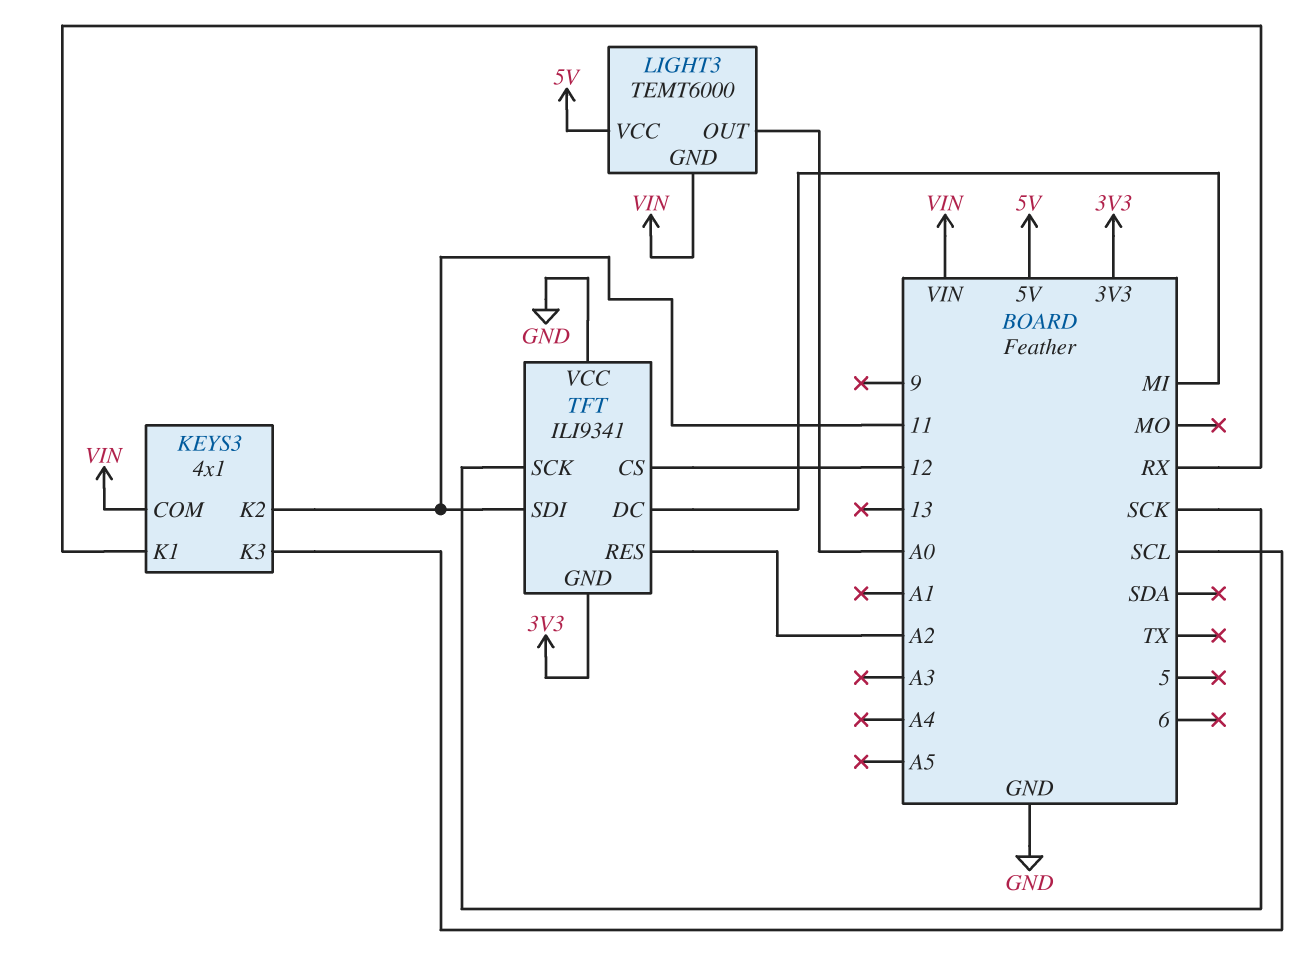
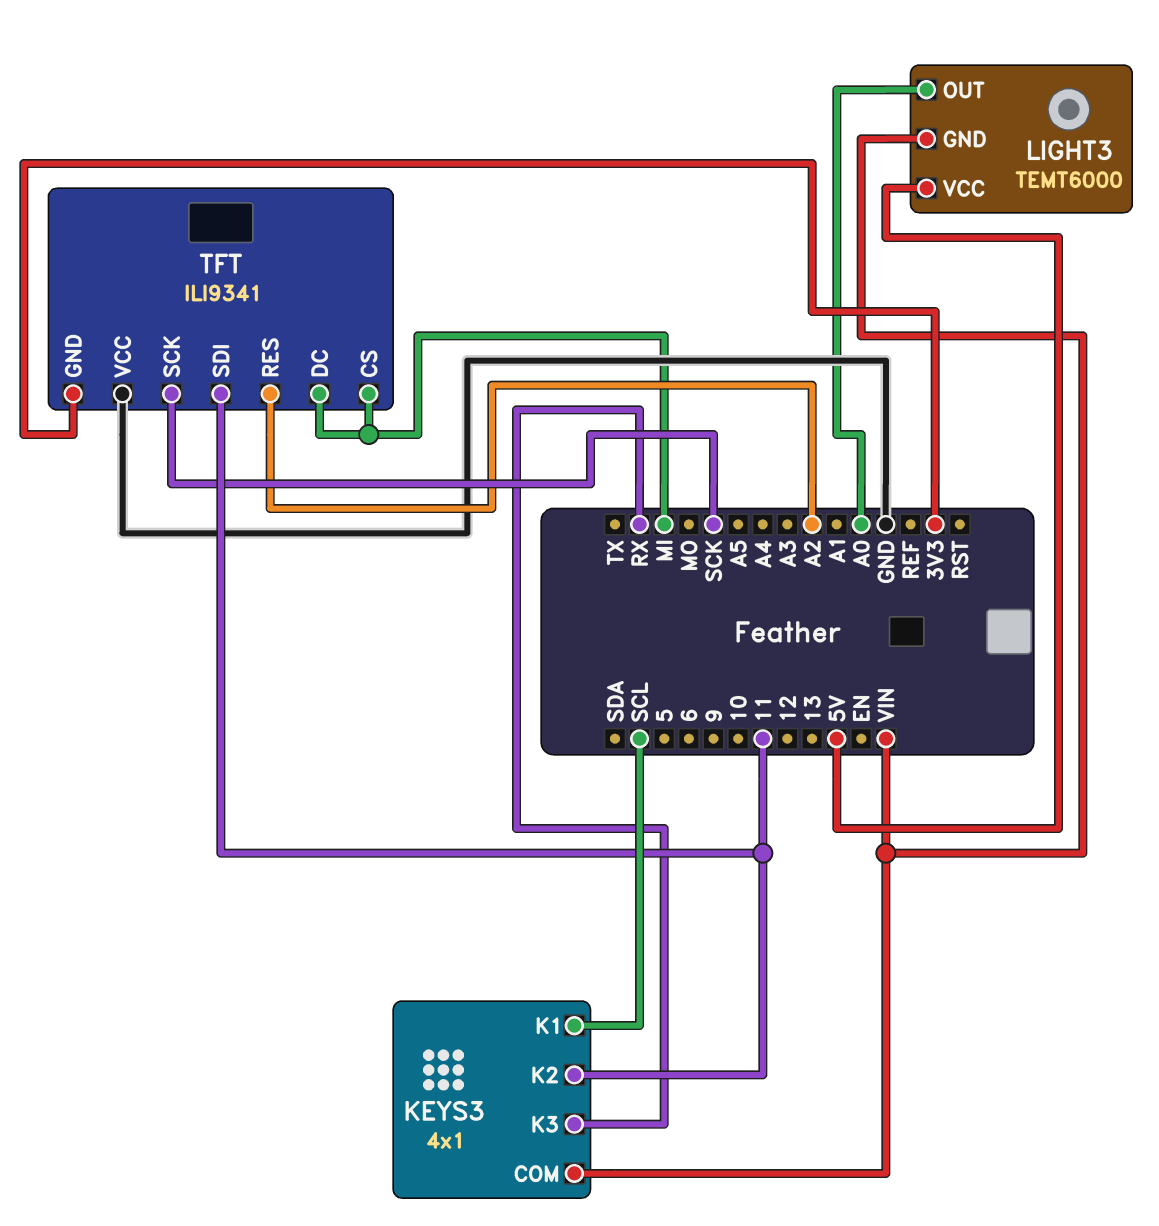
KEYS3 pin K1: RX -> SCL
KEYS3 pin K3: SCL -> RX
TFT pin CS: 12 -> MI

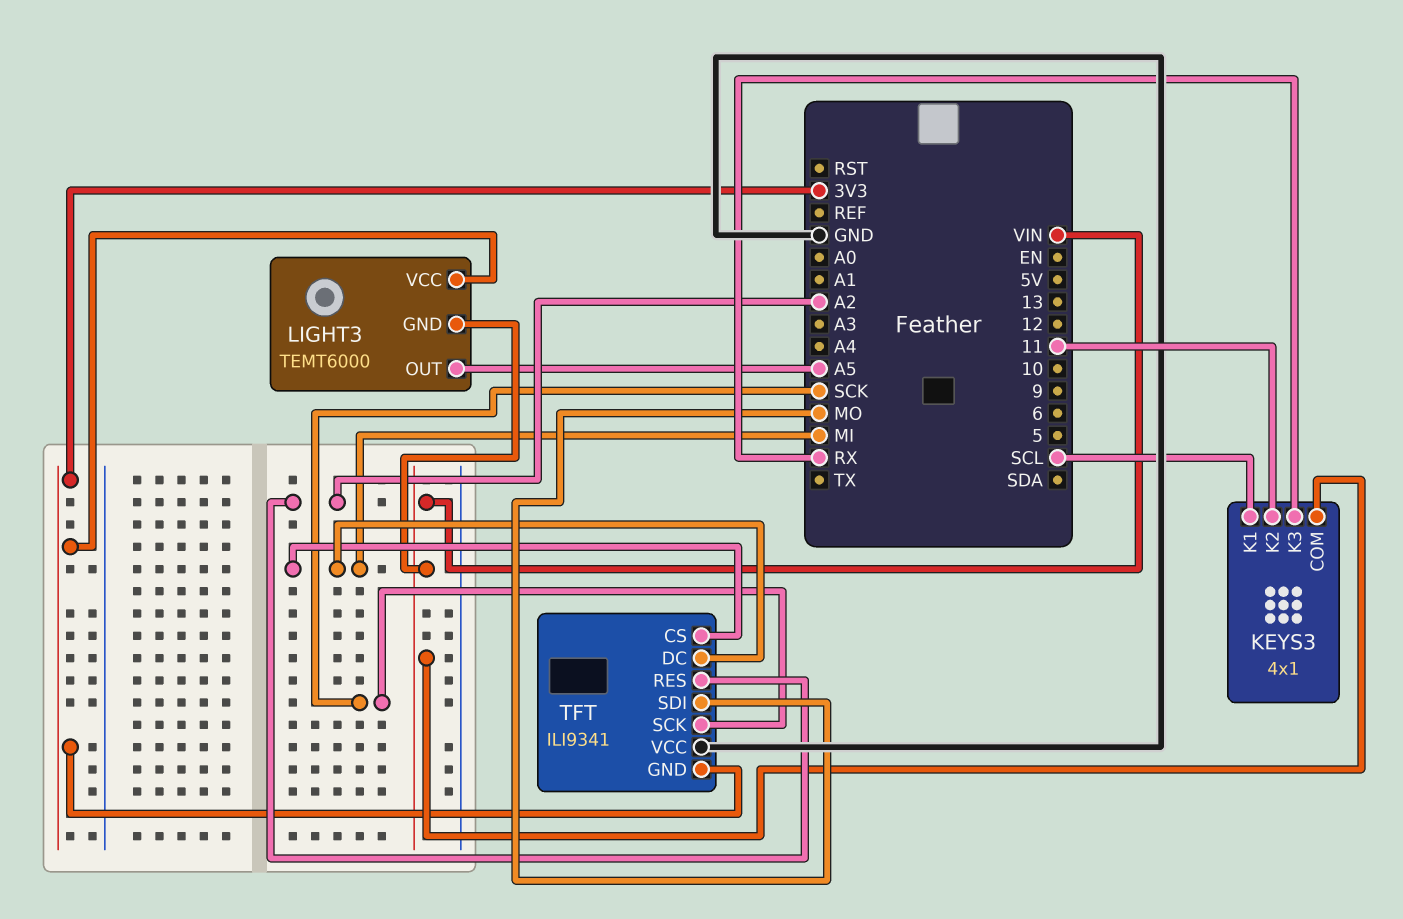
LIGHT3 pin OUT: A0 -> A5
LIGHT3 pin VCC: 5V -> 3V3
TFT pin SDI: 11 -> MO

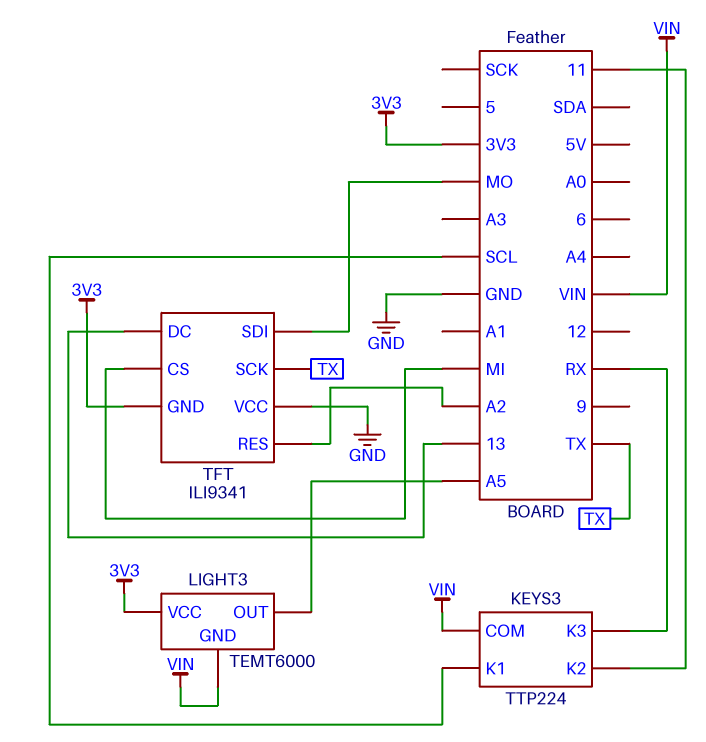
KEYS3: 4x1 -> TTP224
TFT pin DC: MI -> 13
TFT pin SCK: SCK -> TX

